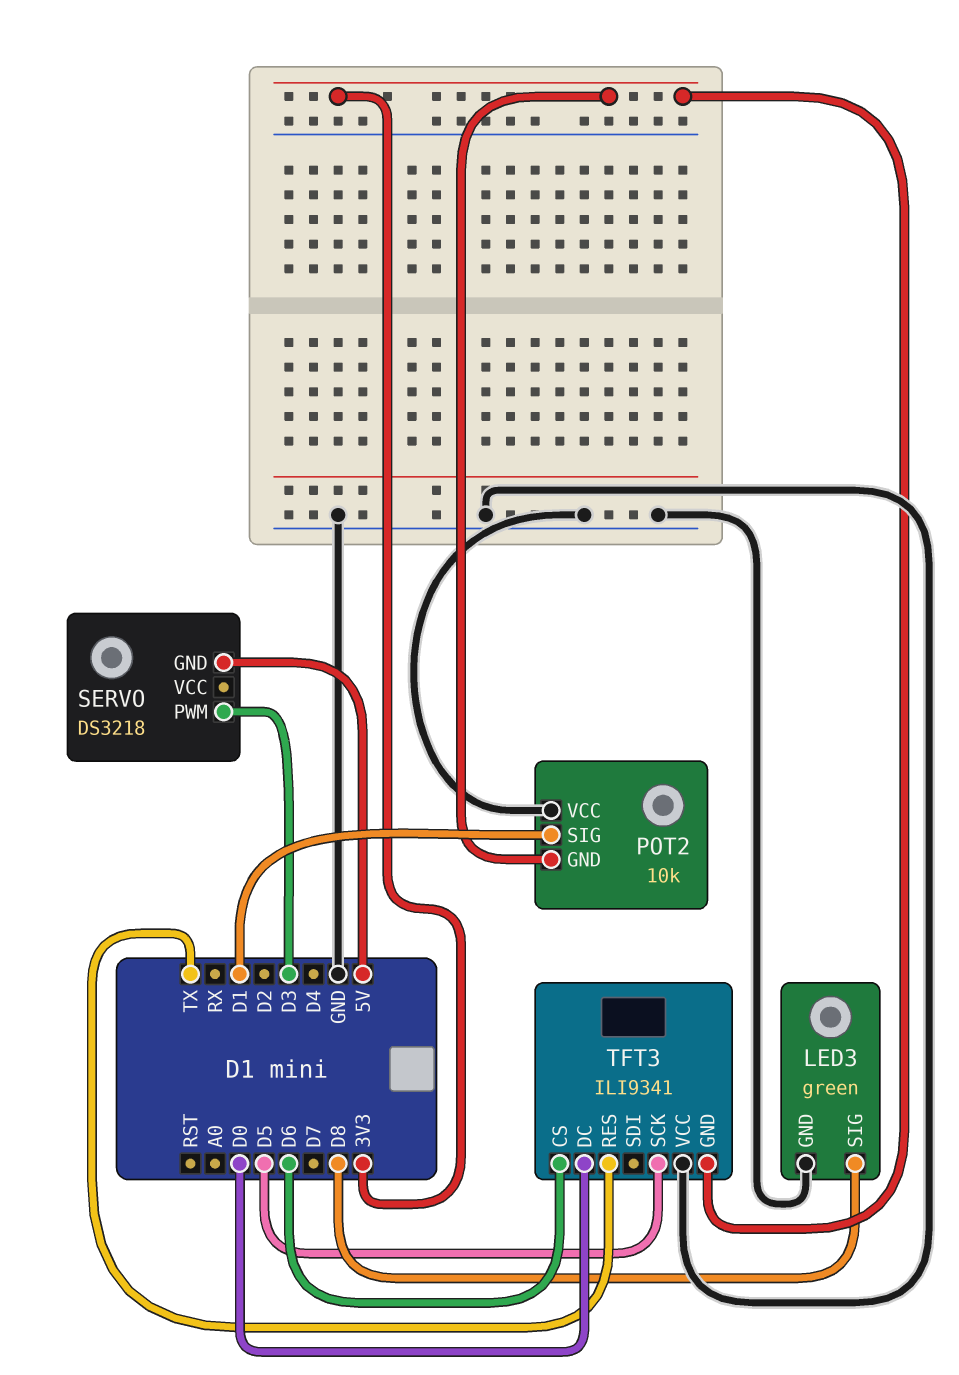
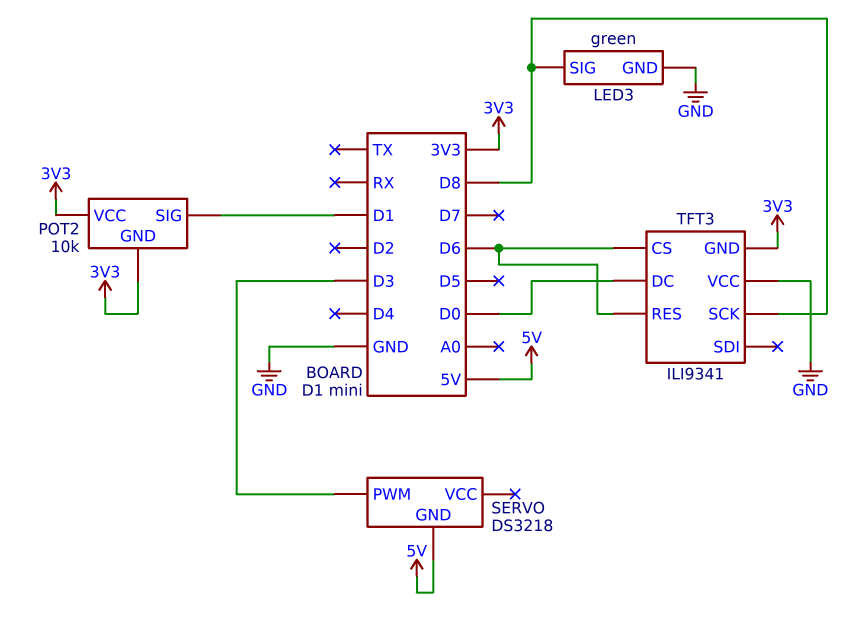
POT2 pin VCC: GND -> 3V3
TFT3 pin RES: TX -> D6
TFT3 pin SCK: D5 -> D8

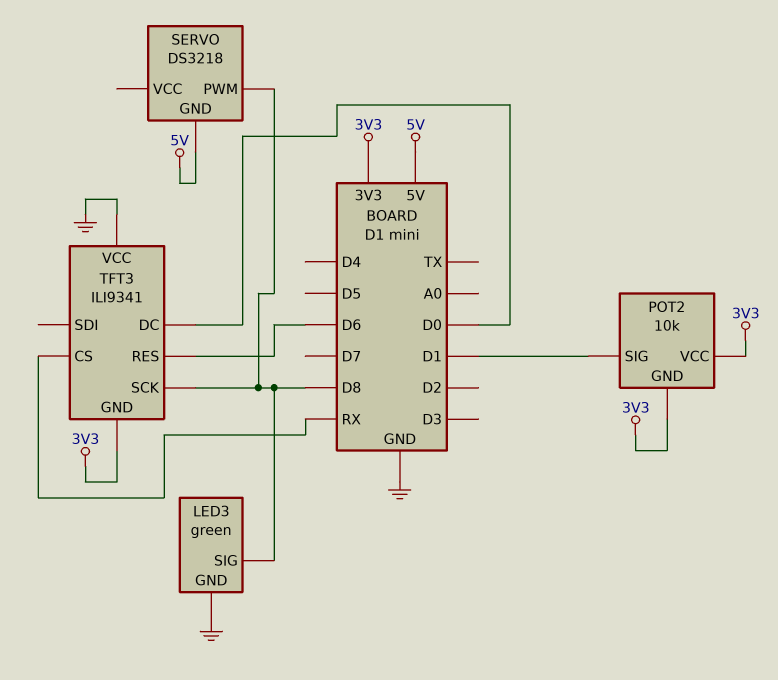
SERVO pin PWM: D3 -> D8
TFT3 pin CS: D6 -> RX

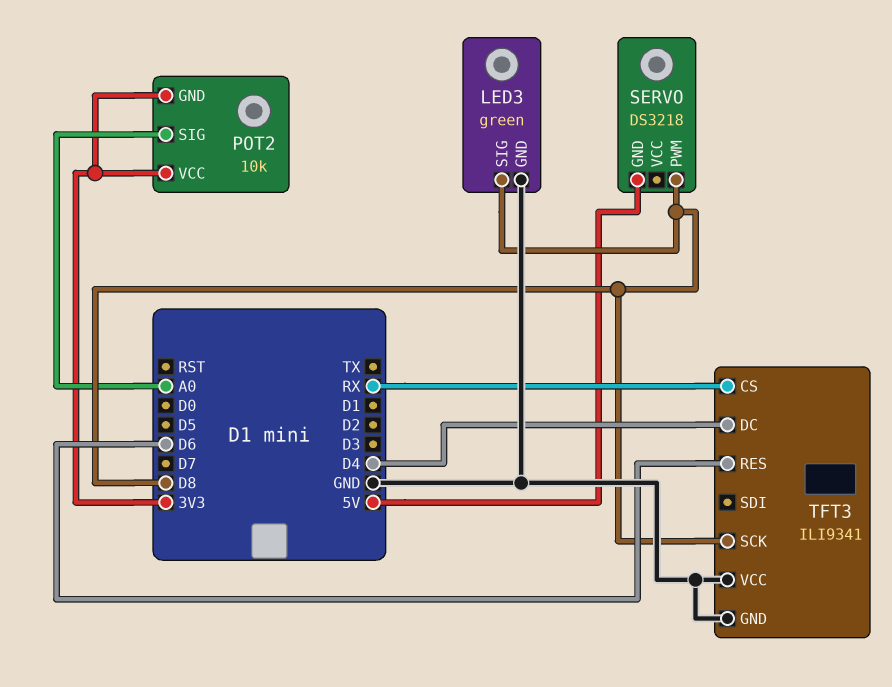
POT2 pin SIG: D1 -> A0
TFT3 pin DC: D0 -> D4
TFT3 pin GND: 3V3 -> GND

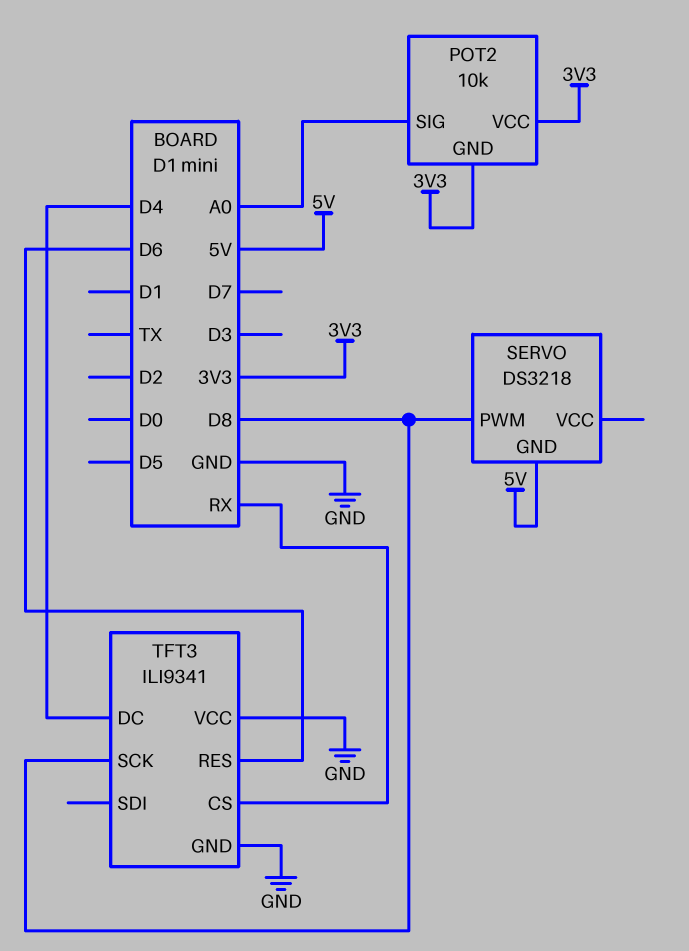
LED3: green -> none
LED3 pin GND: GND -> none
LED3 pin SIG: D8 -> none

